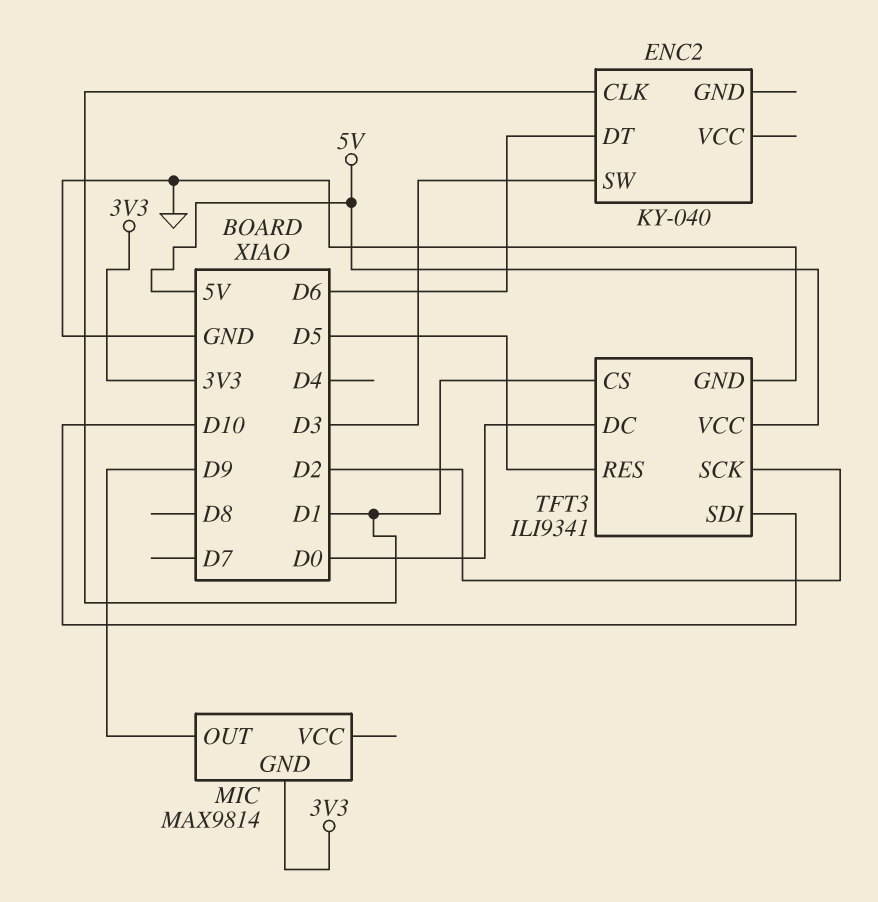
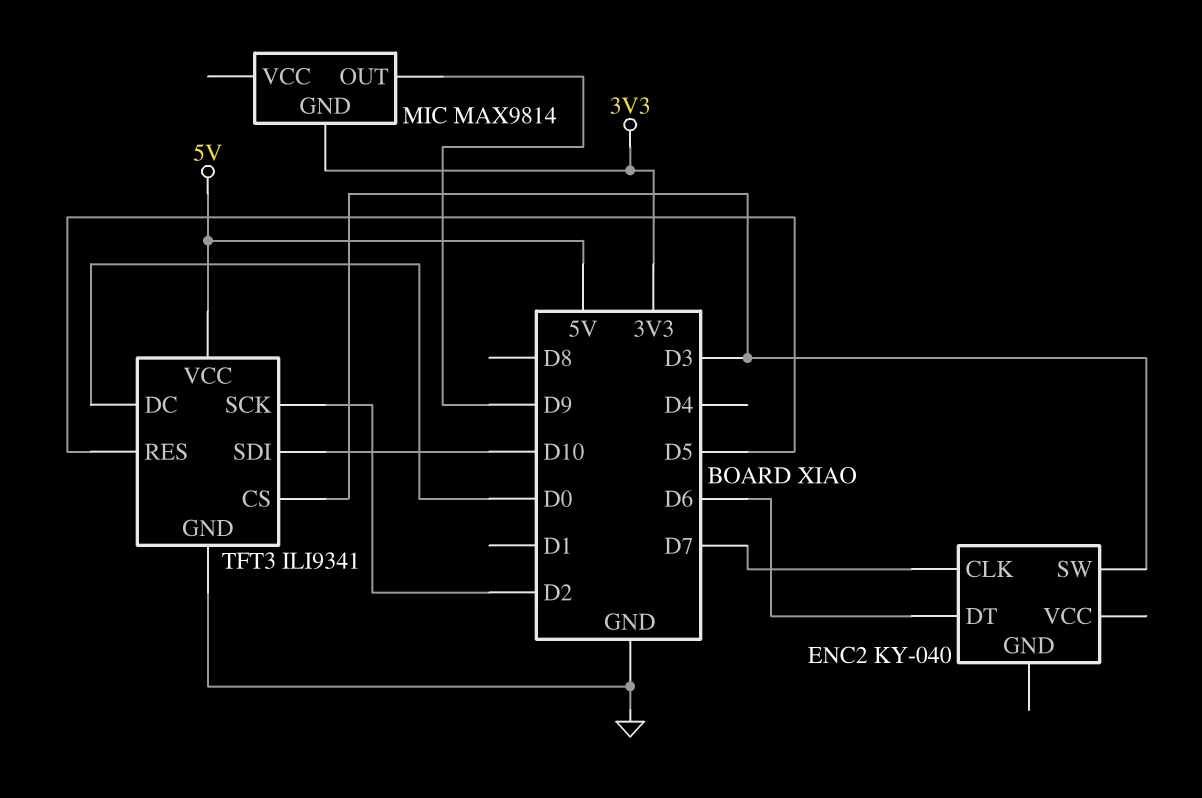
ENC2 pin CLK: D1 -> D7
TFT3 pin CS: D1 -> D3

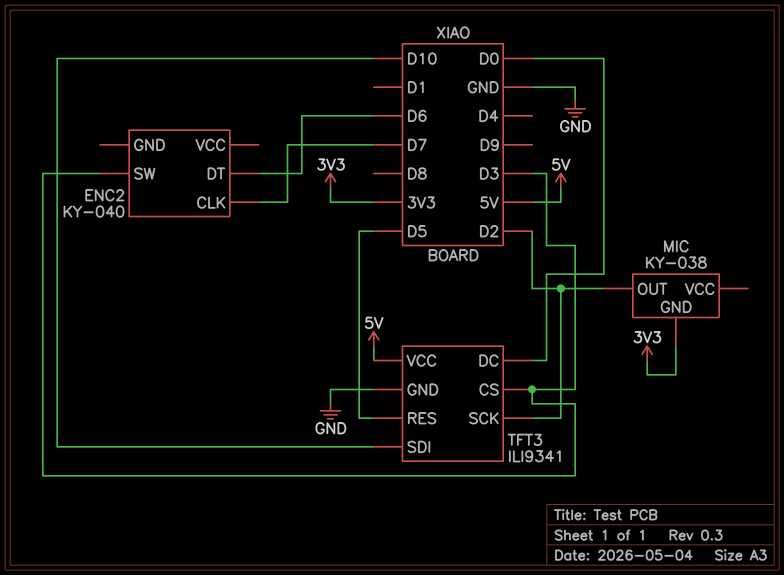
MIC: MAX9814 -> KY-038
MIC pin OUT: D9 -> D2

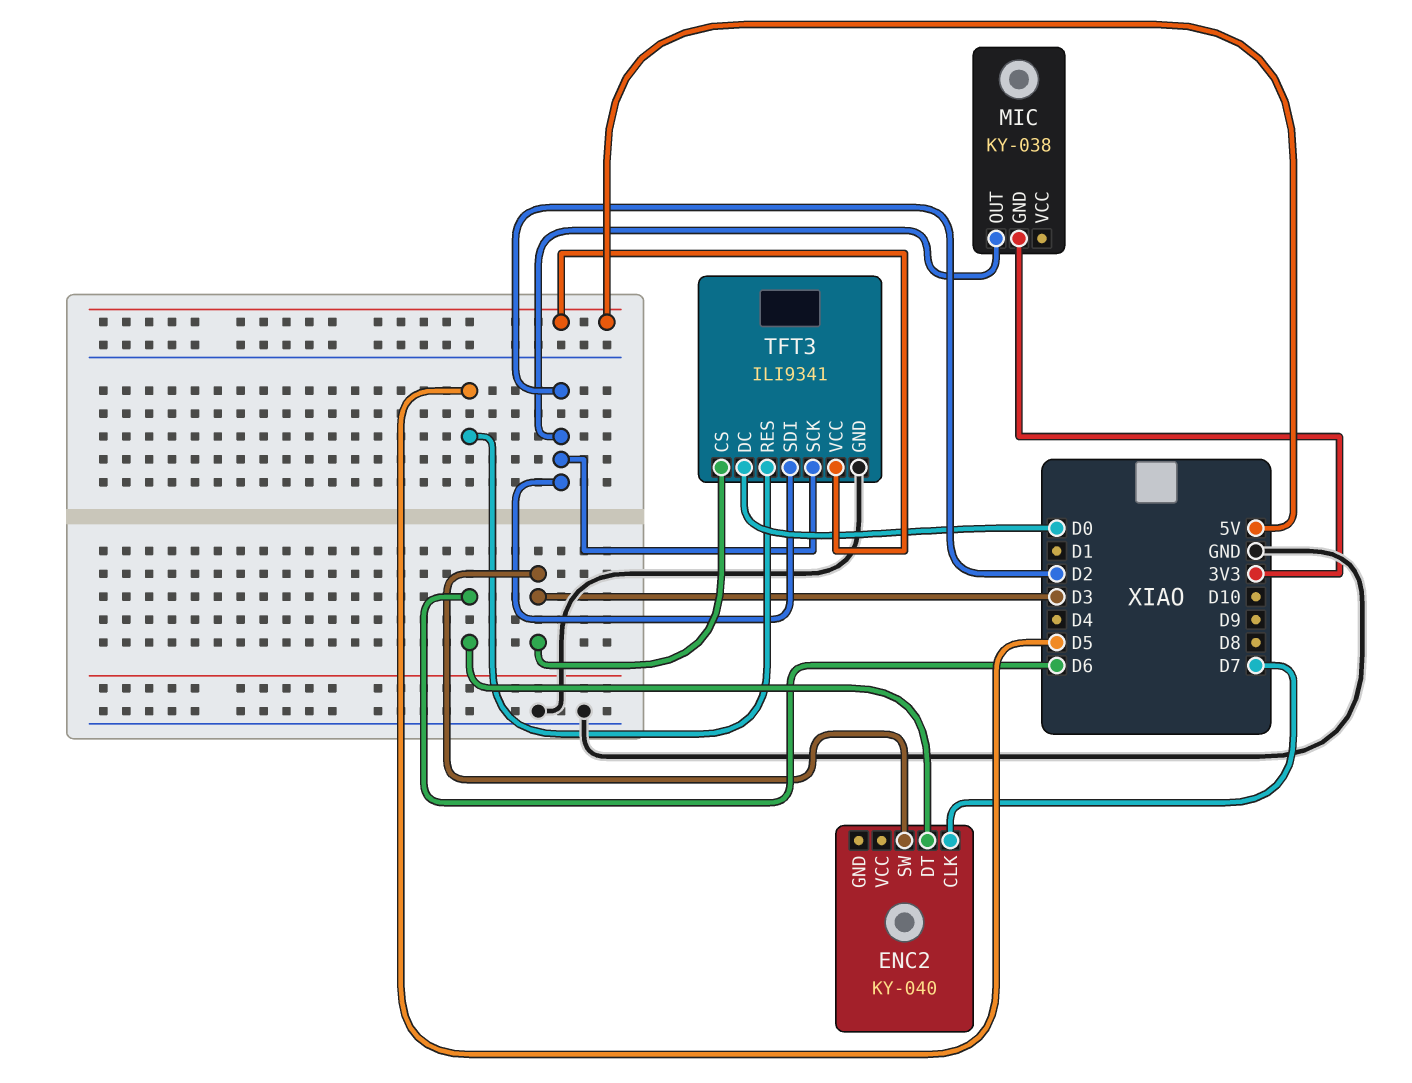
TFT3 pin SDI: D10 -> D2

